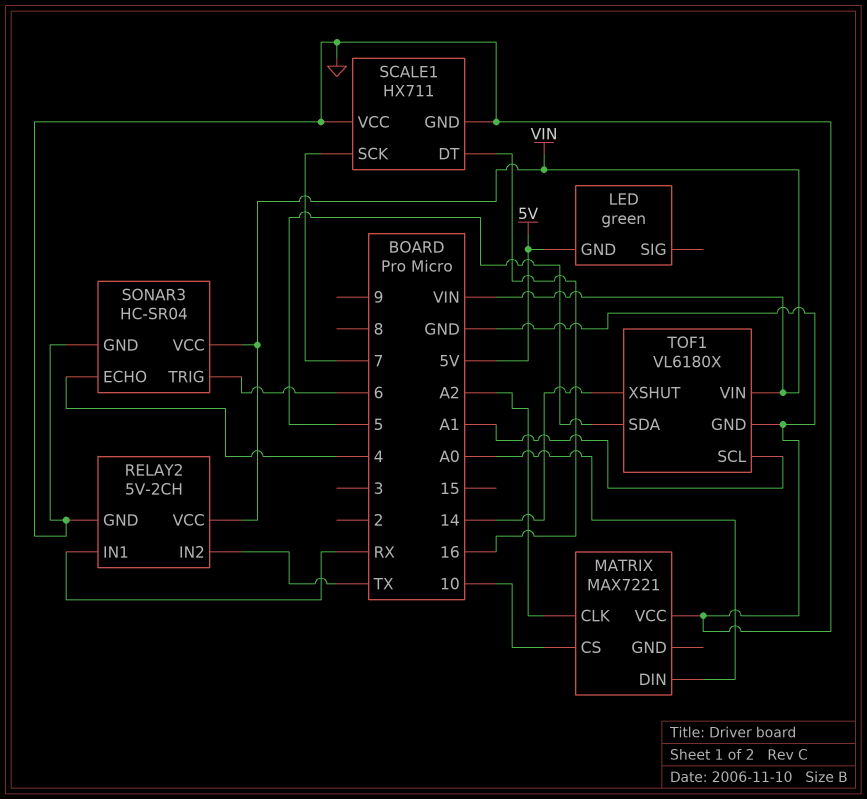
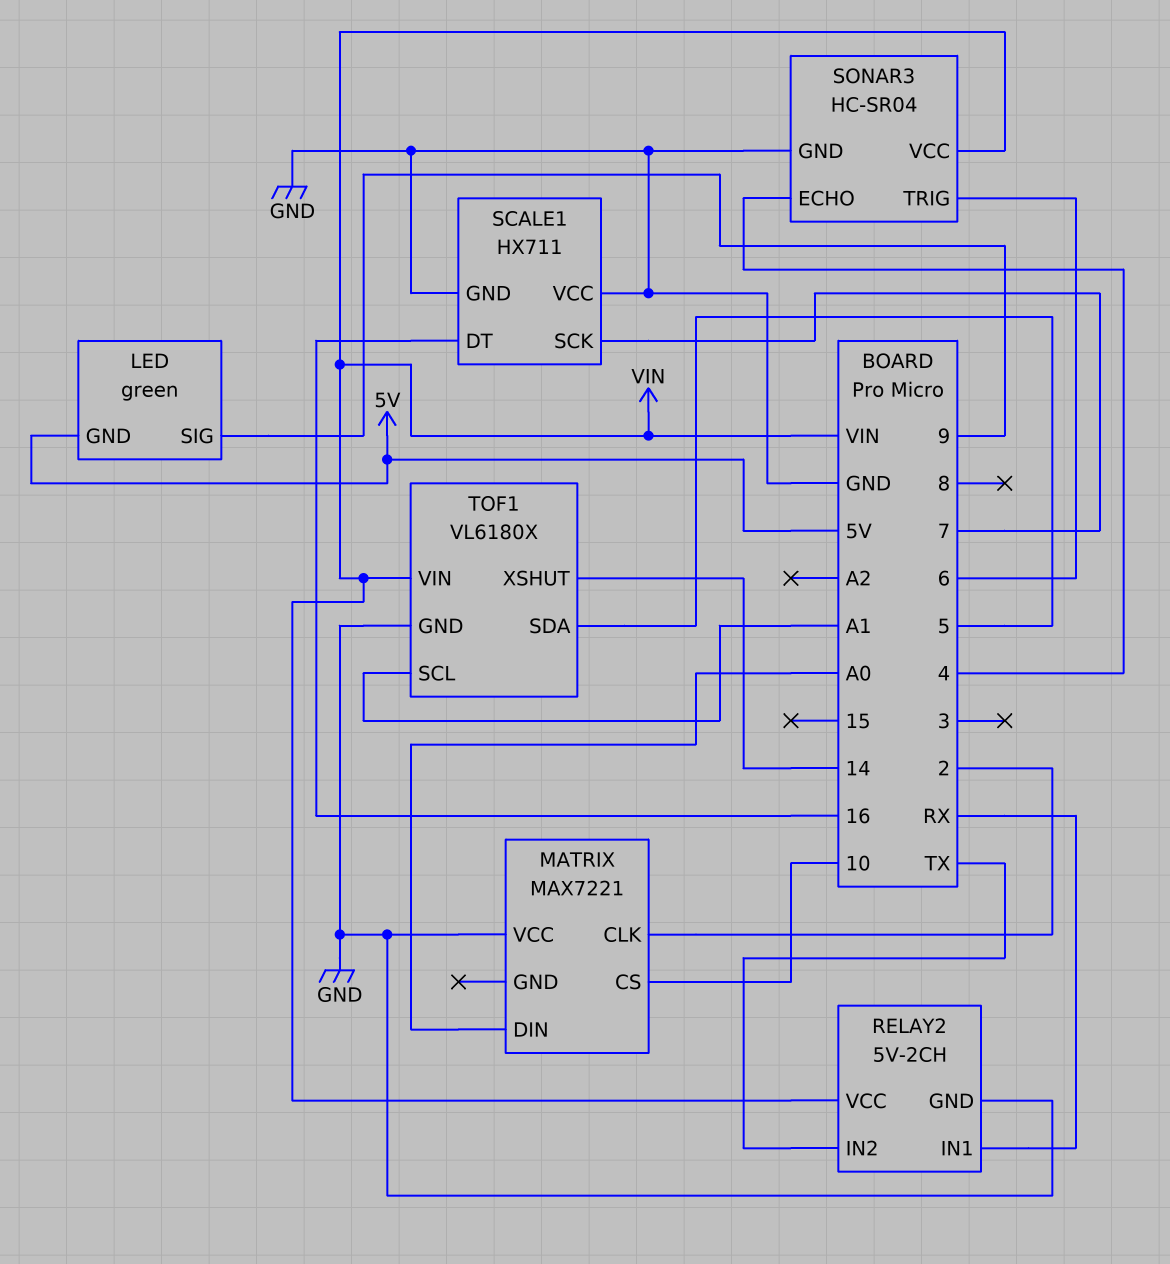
LED pin SIG: none -> 9
MATRIX pin CLK: A2 -> 2

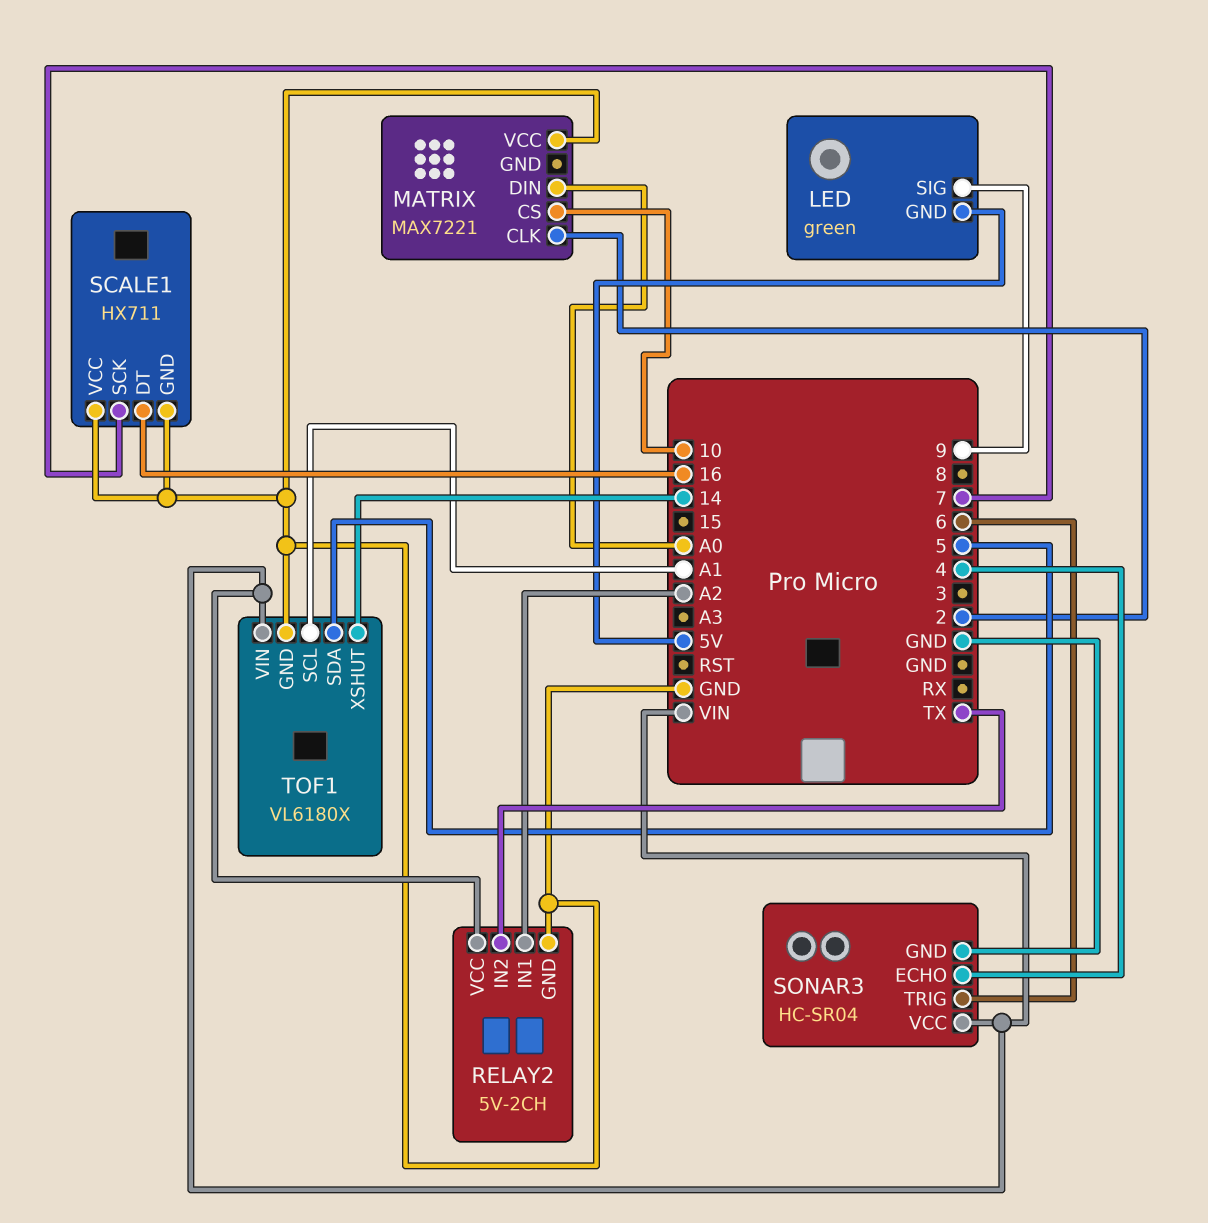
RELAY2 pin IN1: RX -> A2

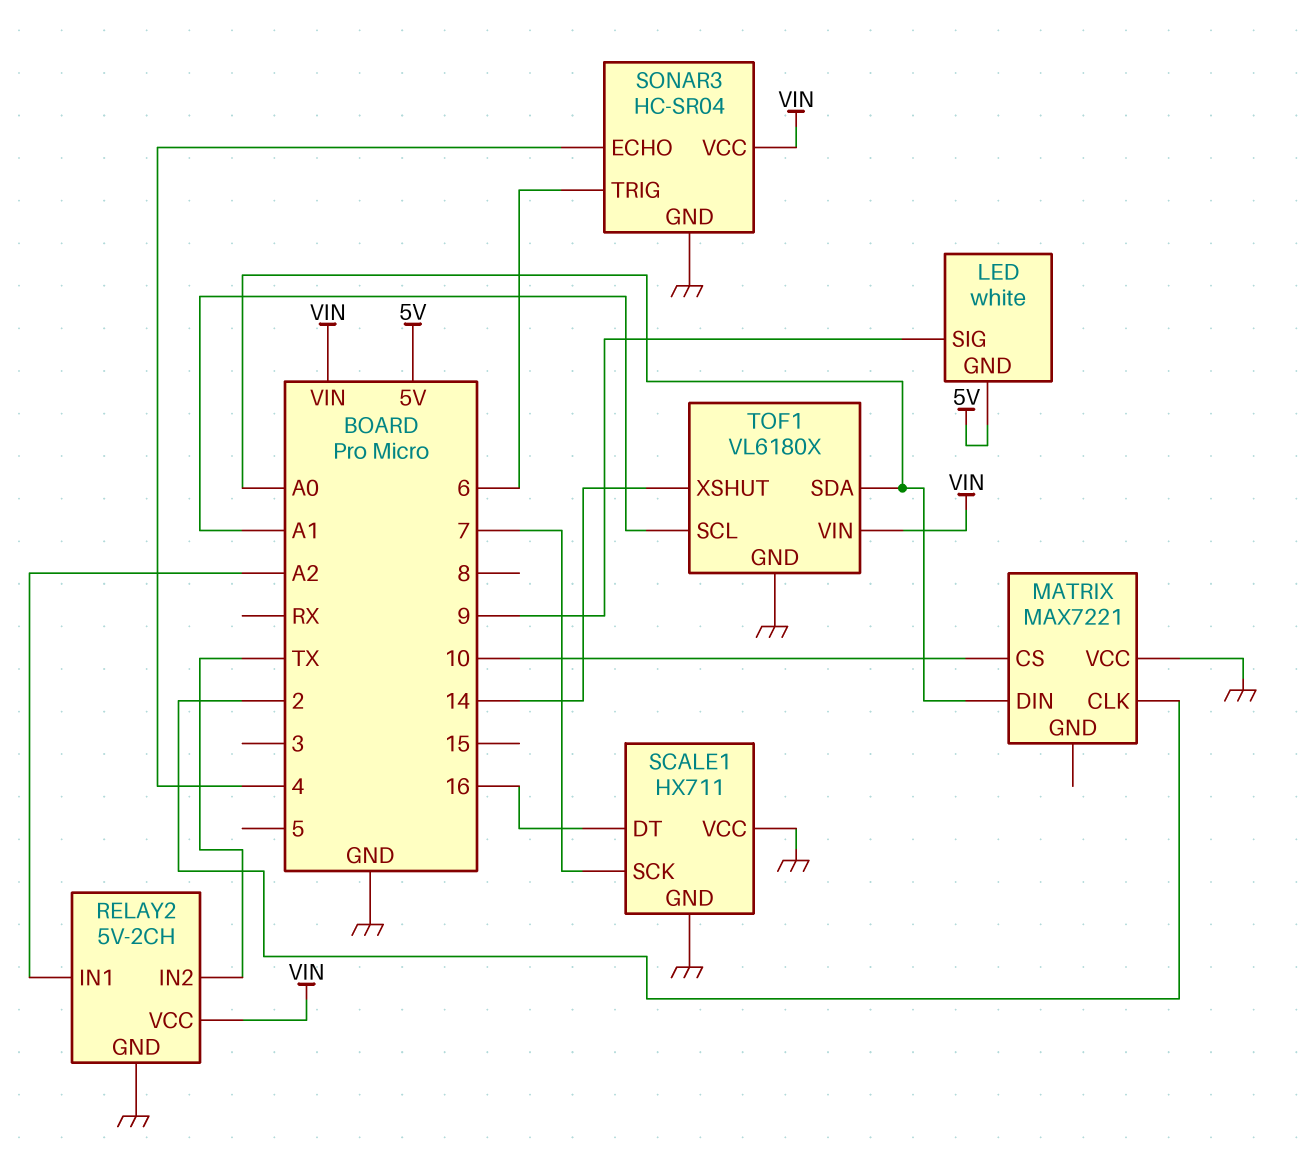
LED: green -> white
TOF1 pin SDA: 5 -> A0

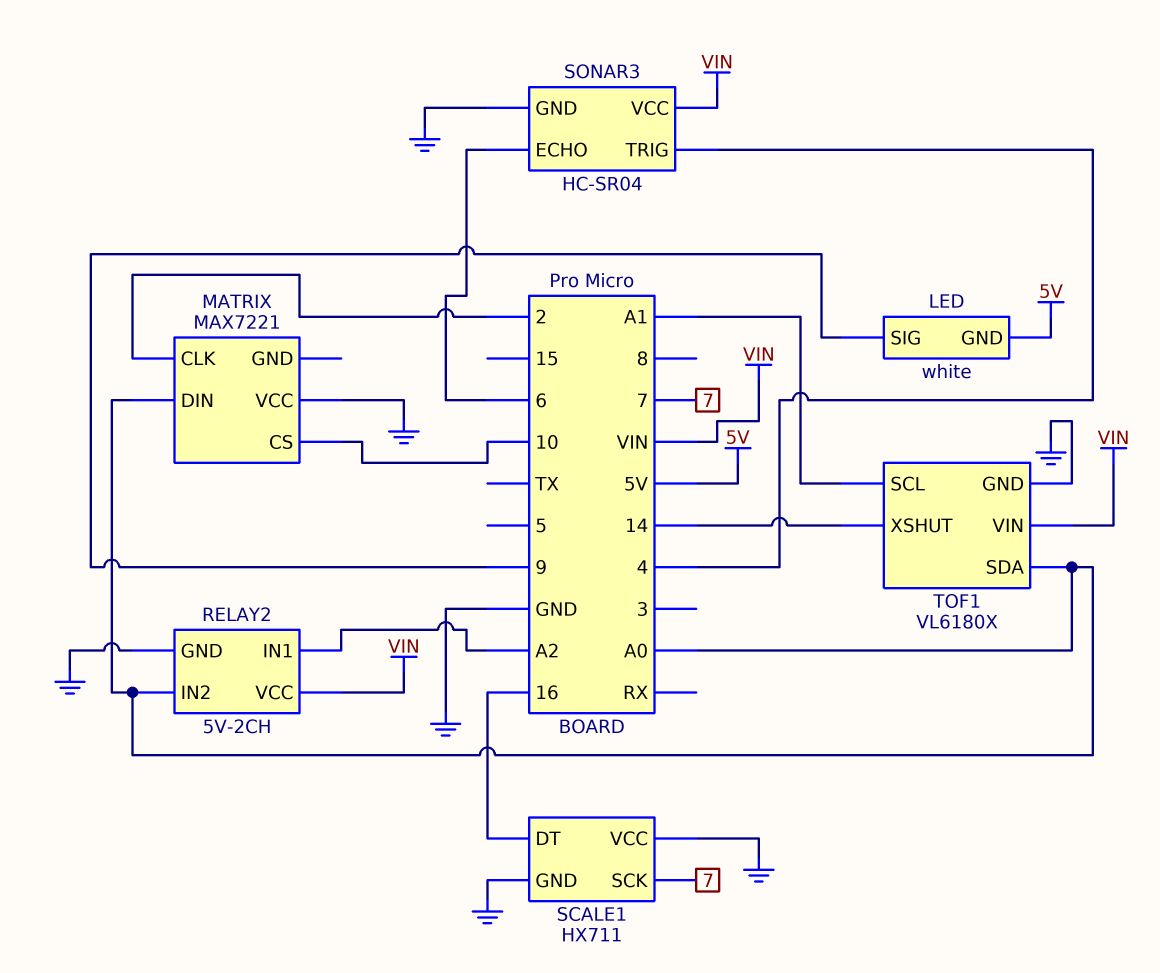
RELAY2 pin IN2: TX -> A0
SONAR3 pin ECHO: 4 -> 6
SONAR3 pin TRIG: 6 -> 4

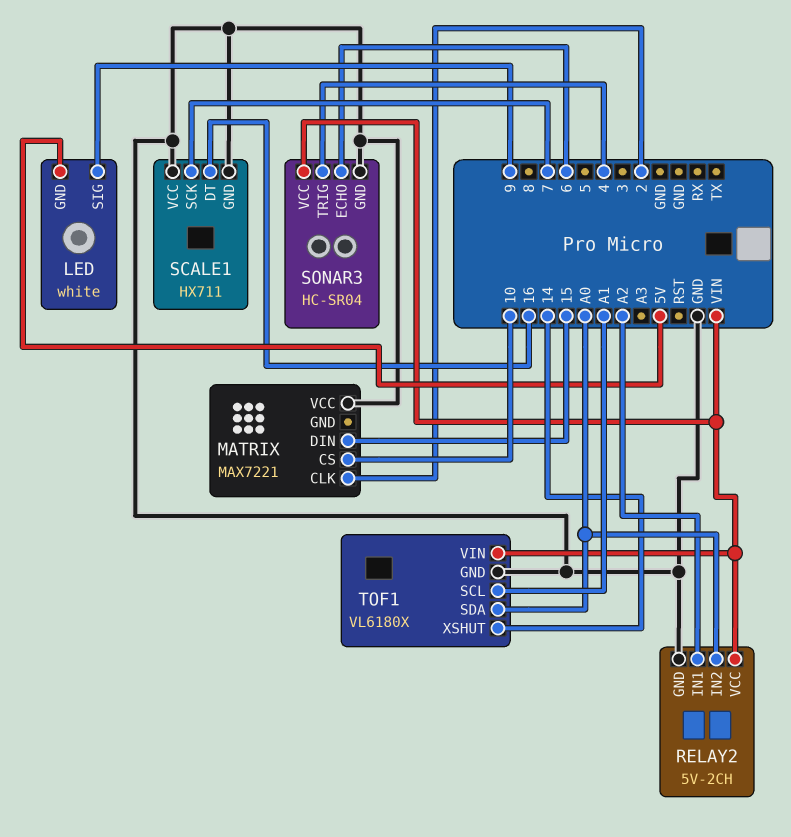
MATRIX pin DIN: A0 -> 15

